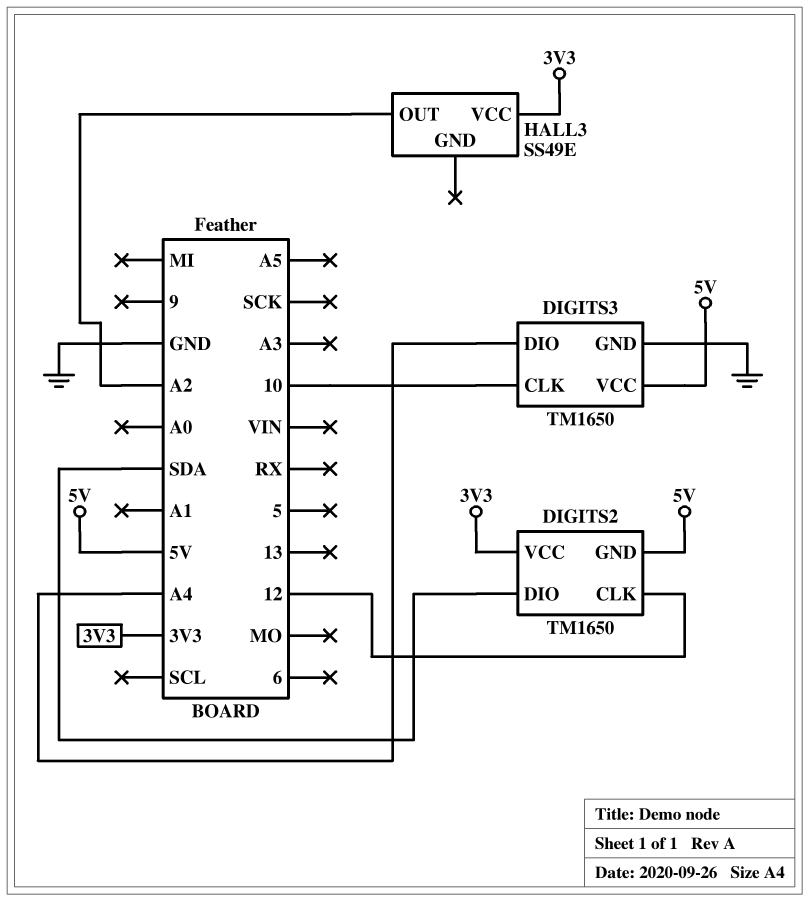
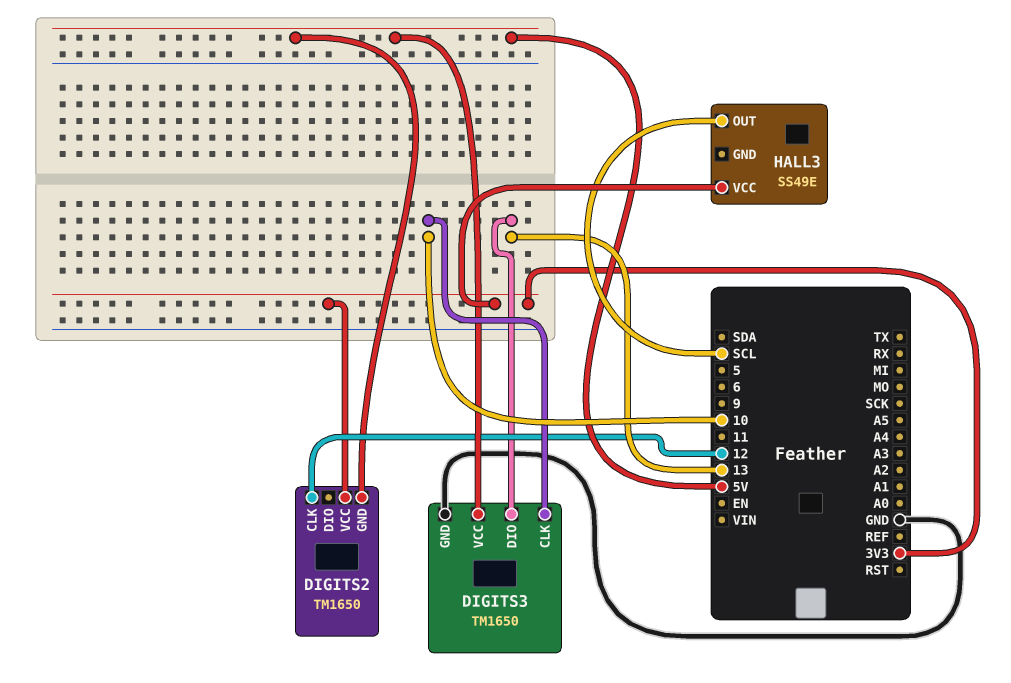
DIGITS2 pin DIO: SDA -> none
DIGITS3 pin DIO: A4 -> 13
HALL3 pin OUT: A2 -> SCL

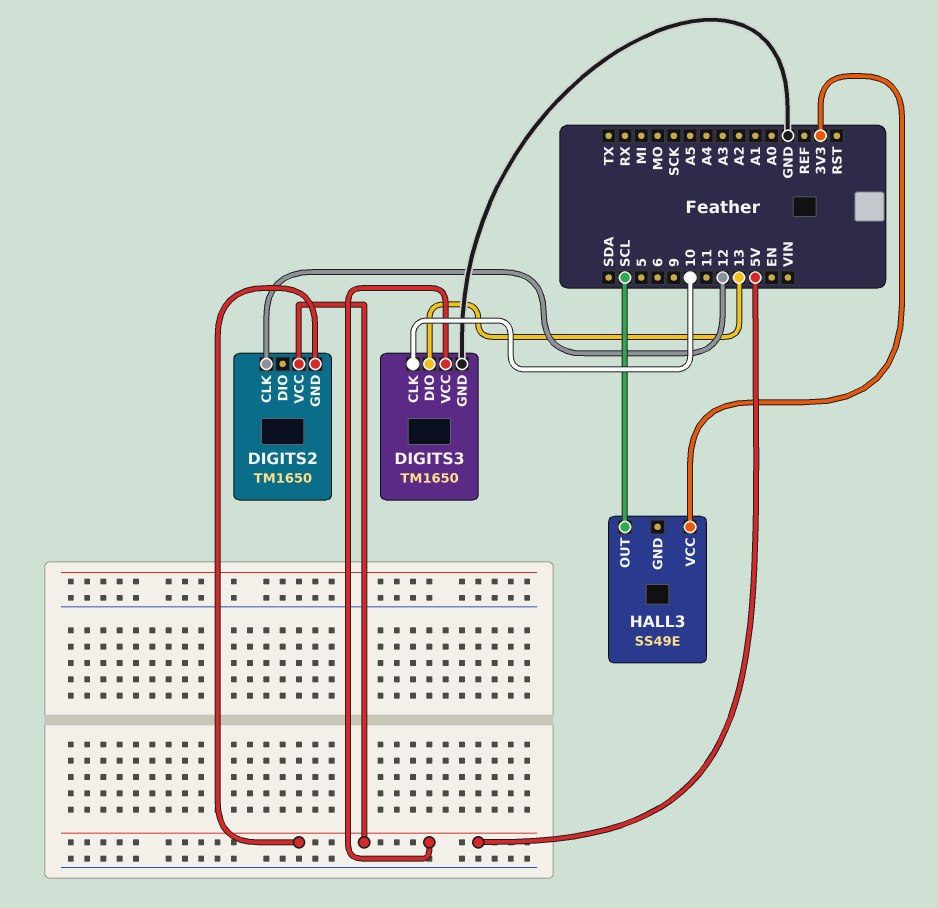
DIGITS2 pin VCC: 3V3 -> 5V

